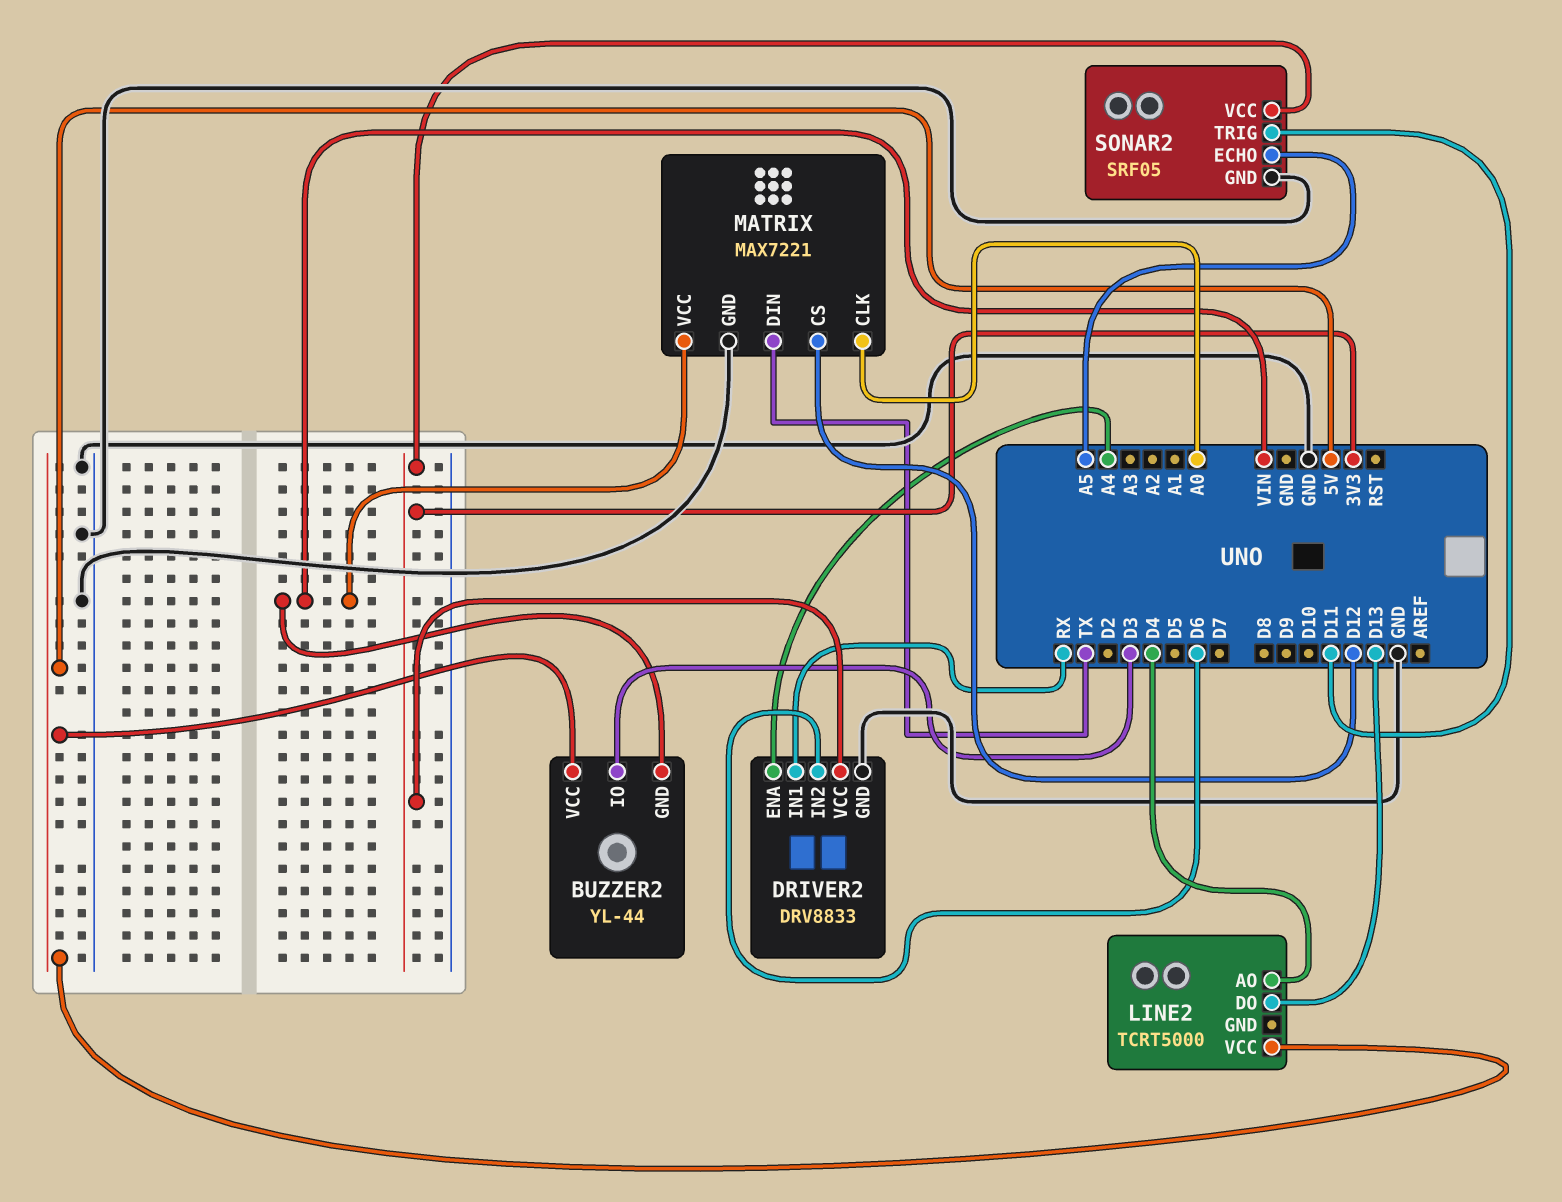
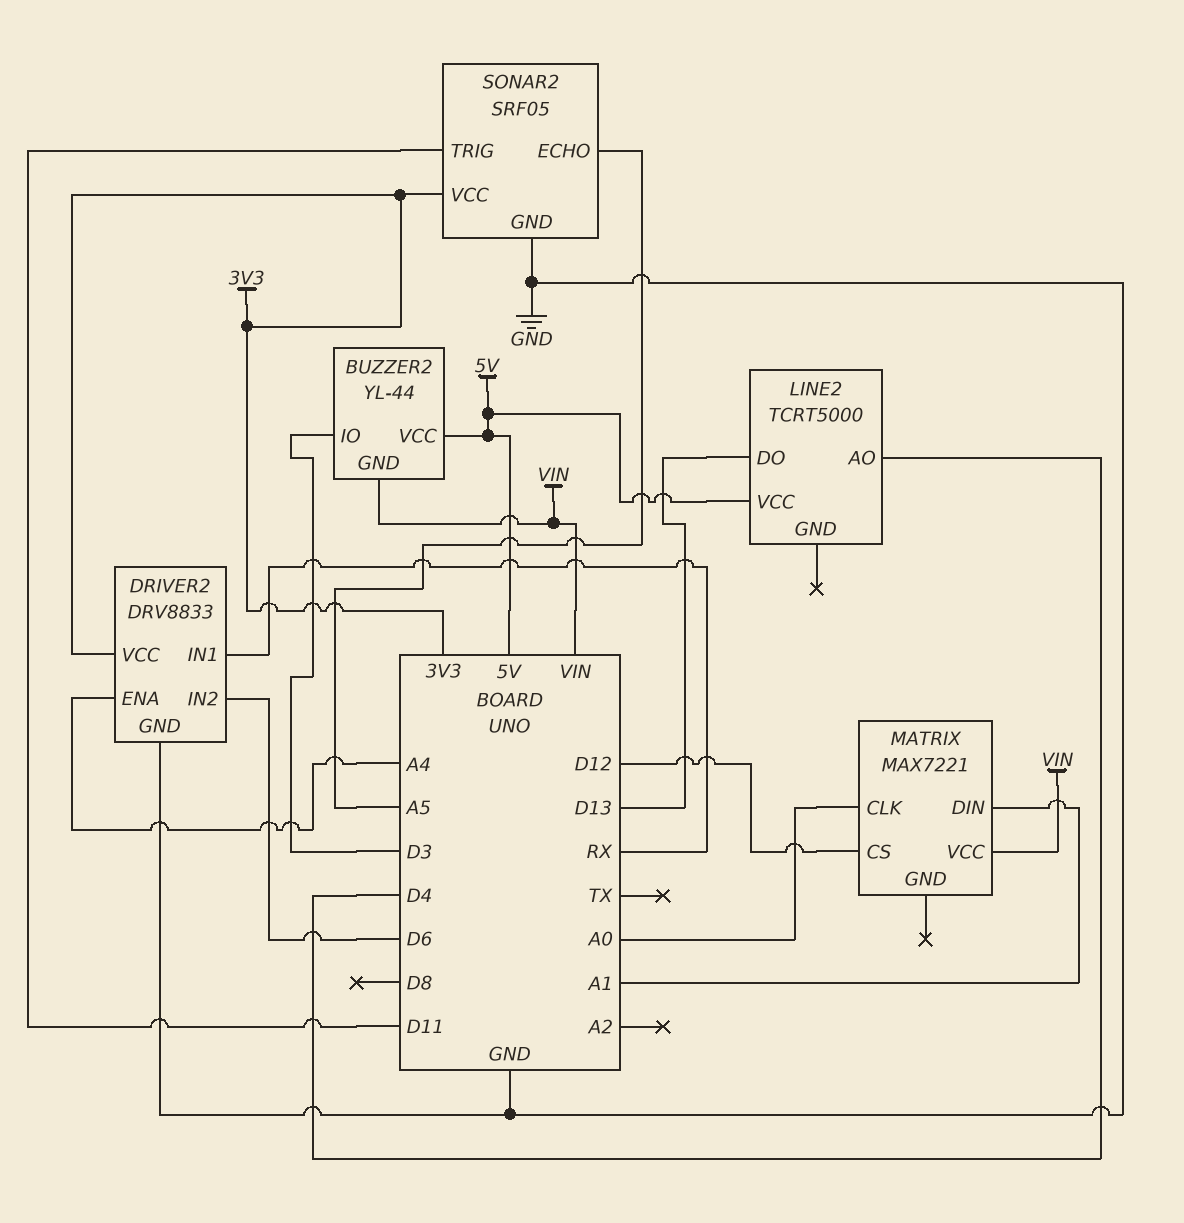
MATRIX pin DIN: TX -> A1
MATRIX pin GND: GND -> none

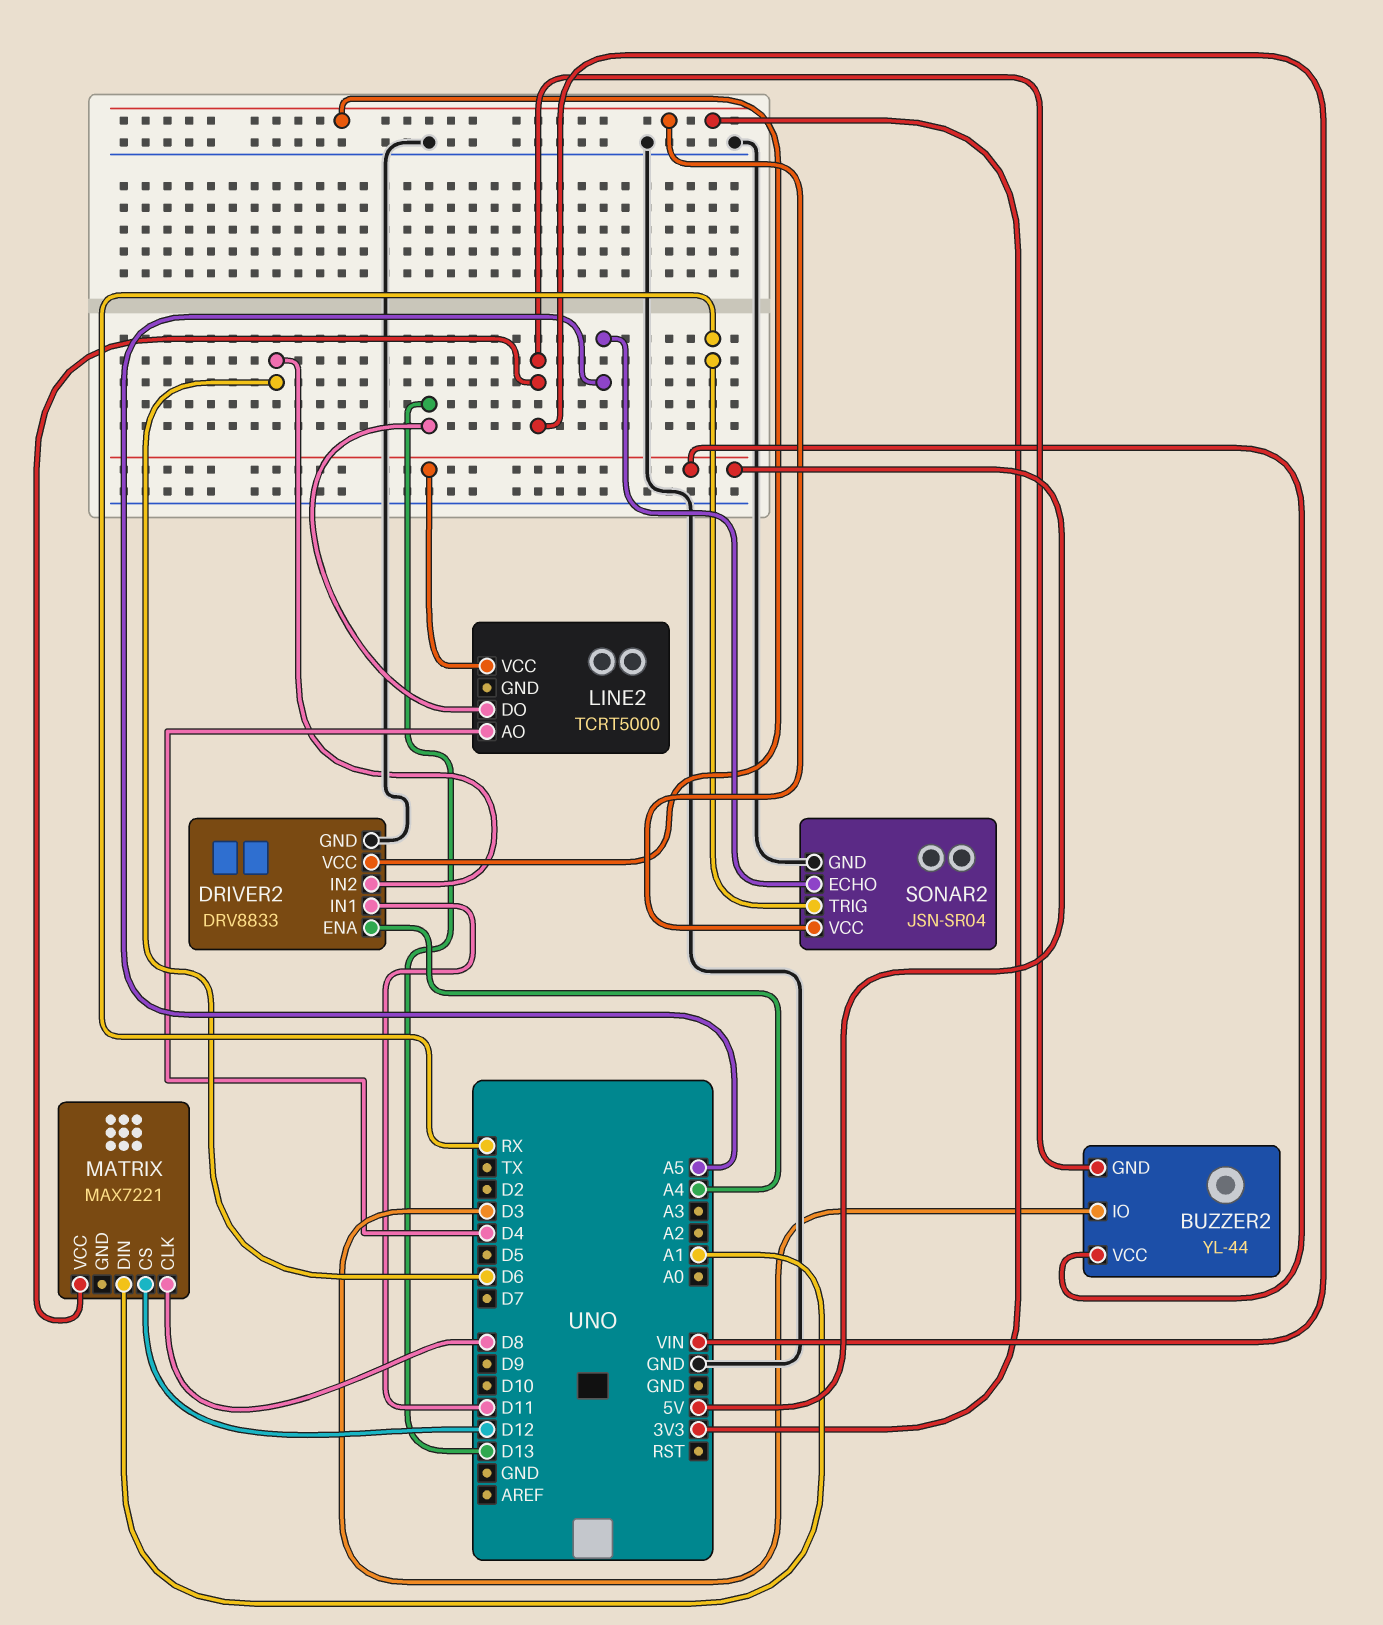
DRIVER2 pin IN1: RX -> D11
MATRIX pin CLK: A0 -> D8
SONAR2: SRF05 -> JSN-SR04
SONAR2 pin TRIG: D11 -> RX

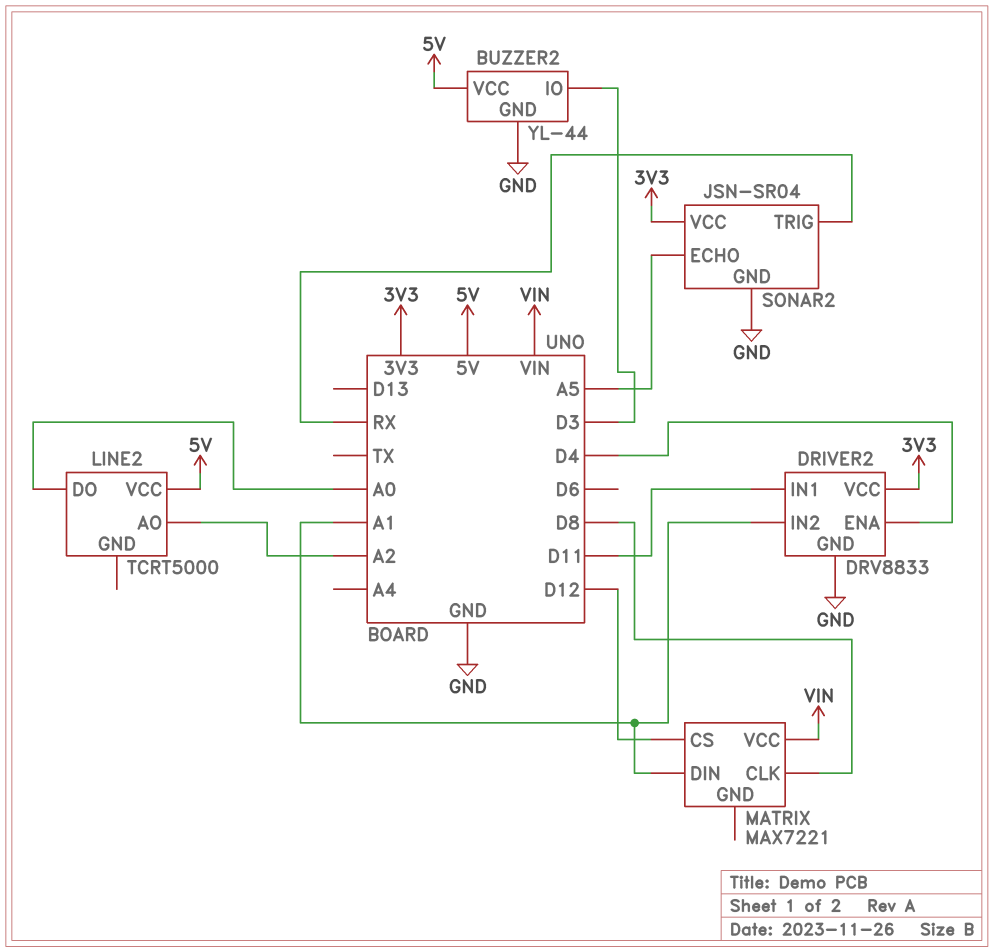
BUZZER2 pin GND: VIN -> GND
DRIVER2 pin ENA: A4 -> D4
DRIVER2 pin IN2: D6 -> A1
LINE2 pin AO: D4 -> A2
LINE2 pin DO: D13 -> A0

